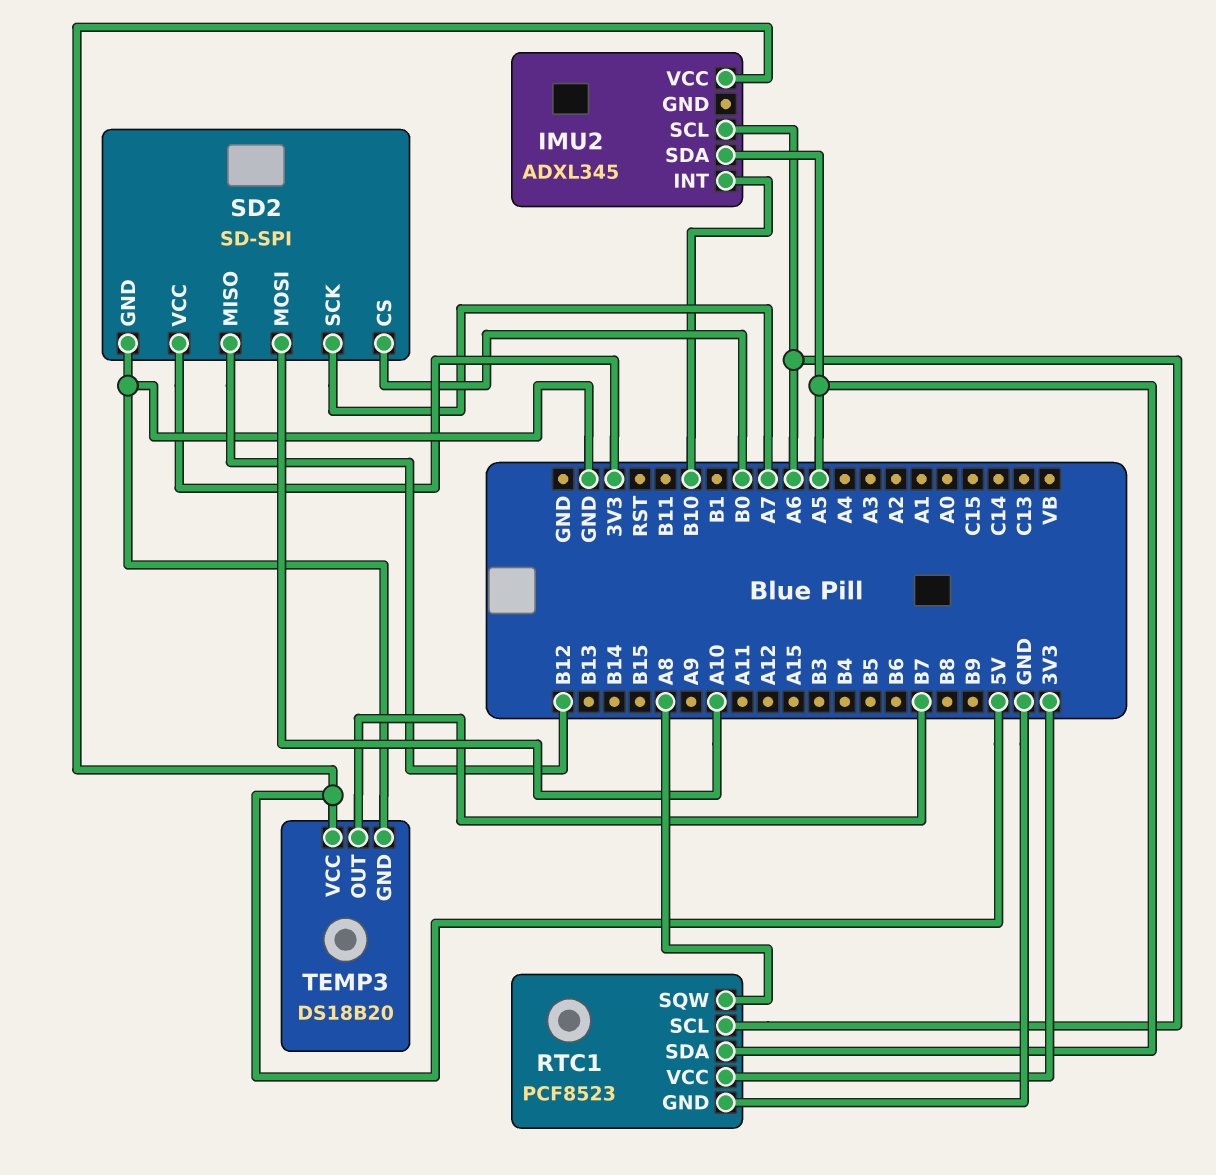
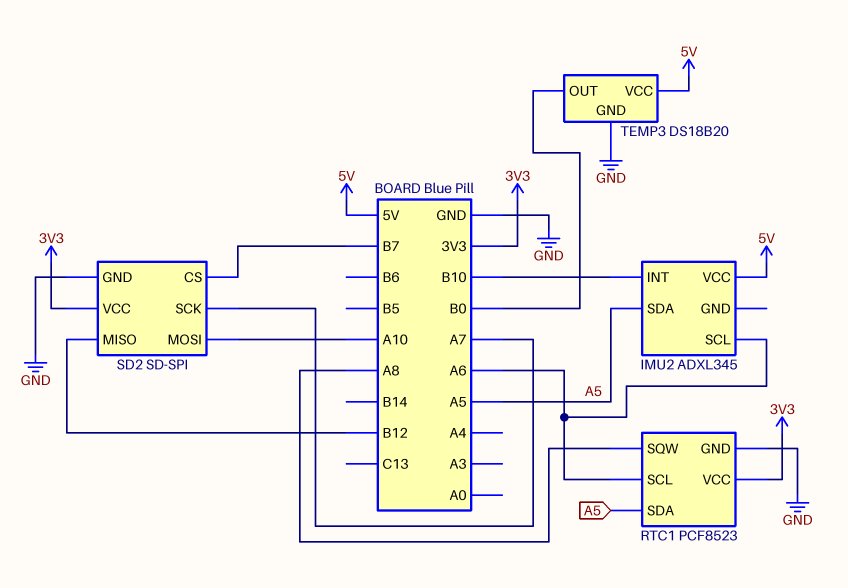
SD2 pin CS: B0 -> B7
TEMP3 pin OUT: B7 -> B0

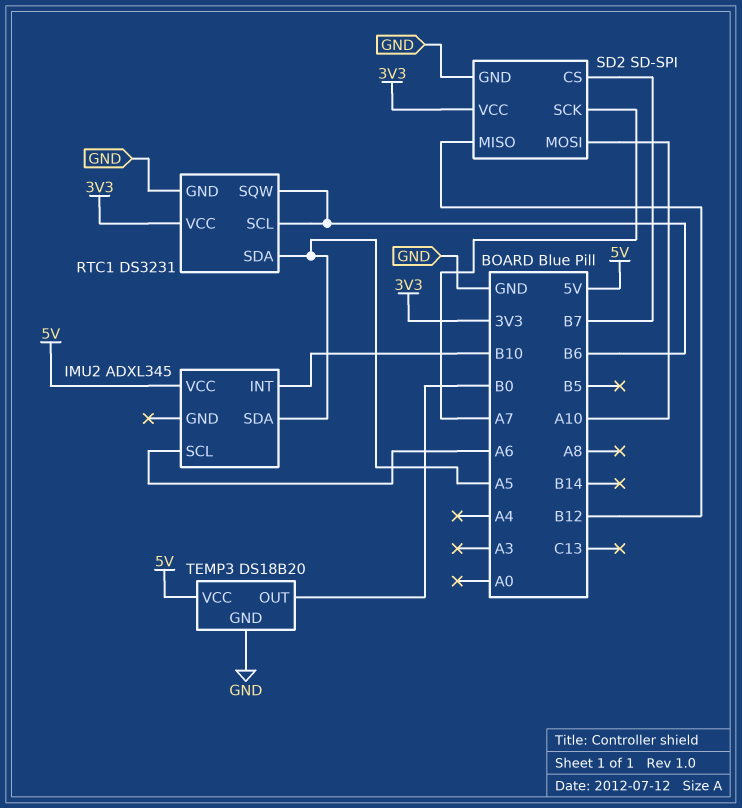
RTC1: PCF8523 -> DS3231
RTC1 pin SCL: A6 -> B6
RTC1 pin SQW: A8 -> B6

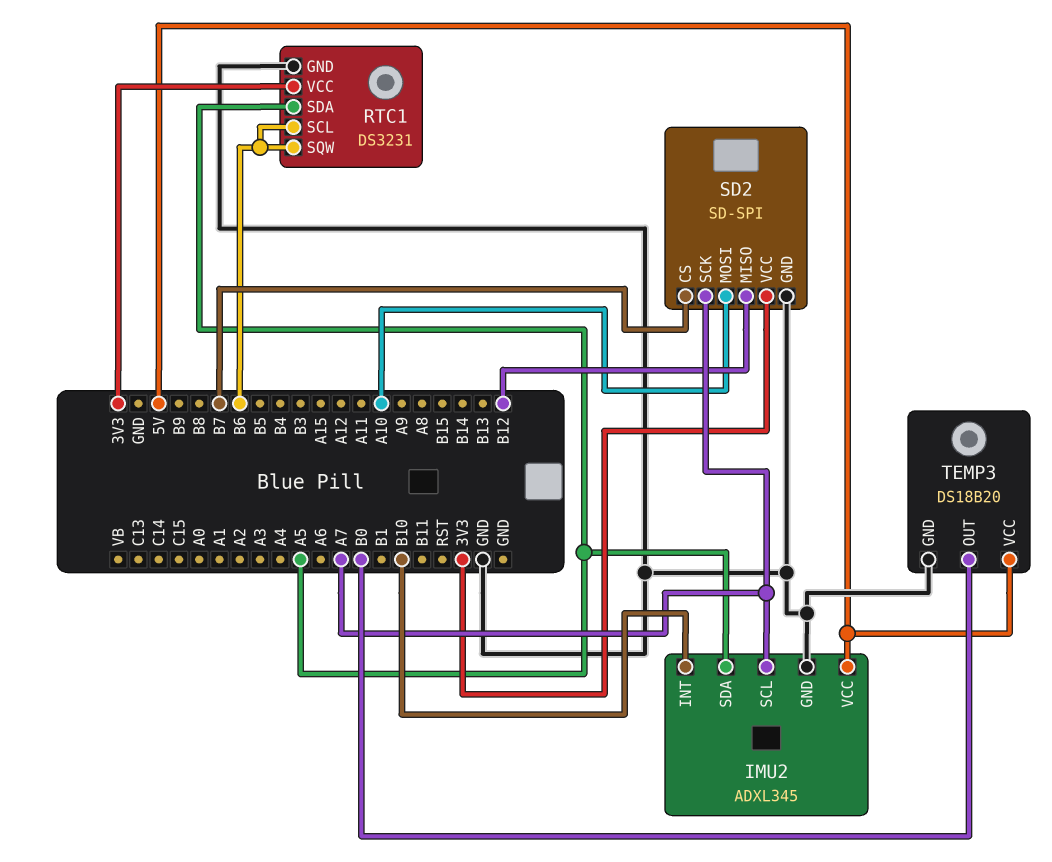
IMU2 pin GND: none -> GND
IMU2 pin SCL: A6 -> A7

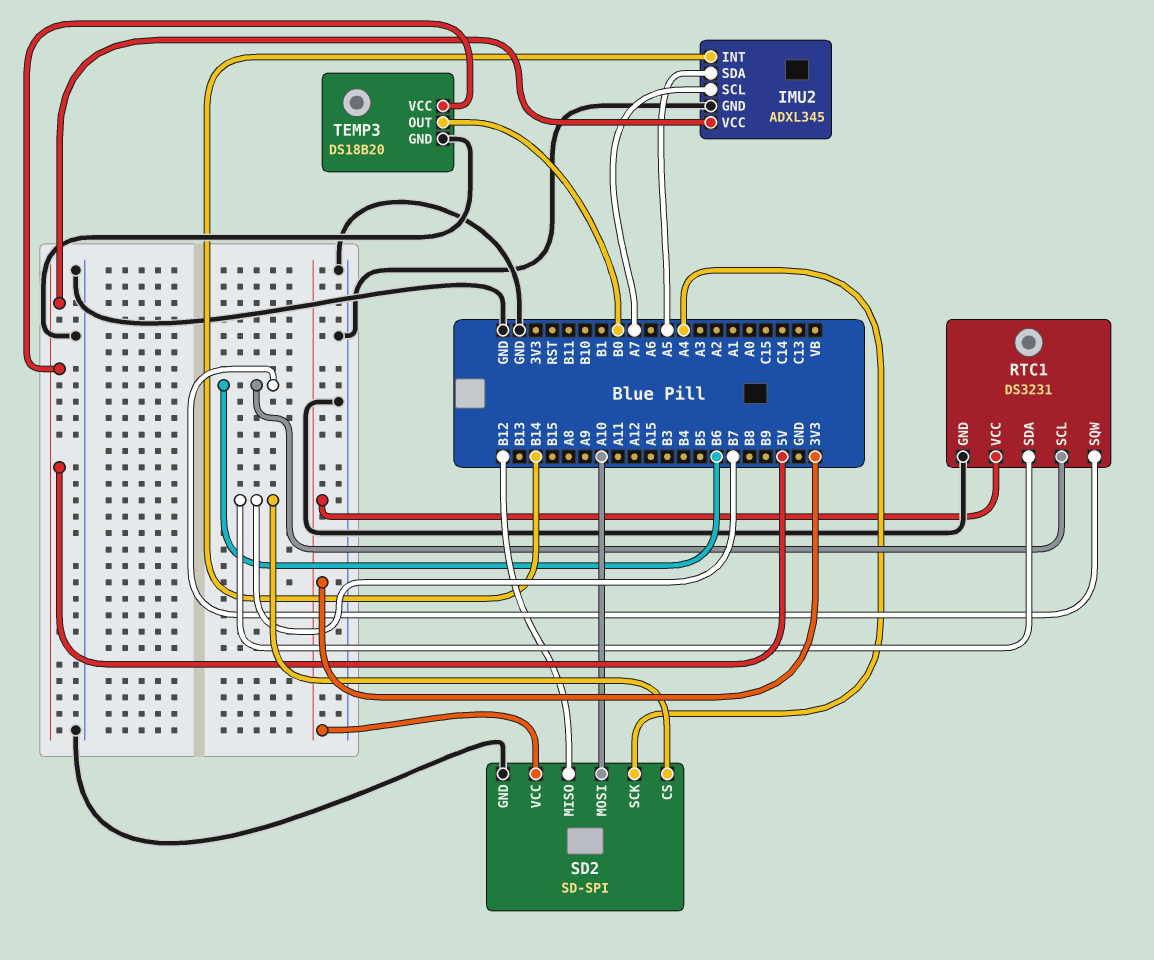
IMU2 pin INT: B10 -> B14
RTC1 pin SDA: A5 -> B7
SD2 pin SCK: A7 -> A4

